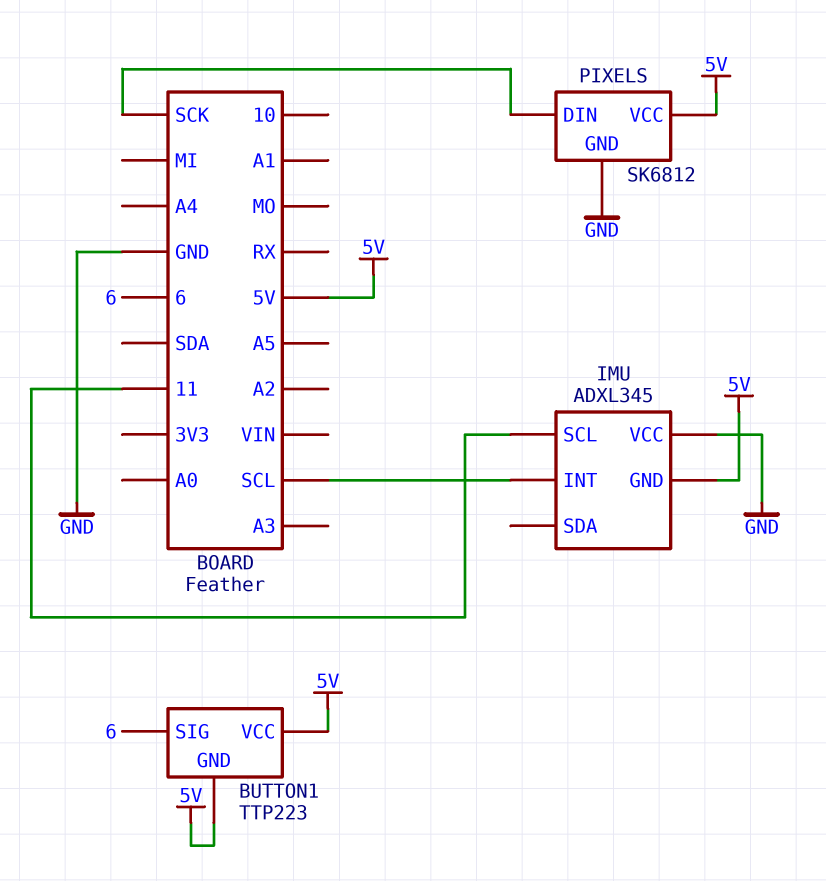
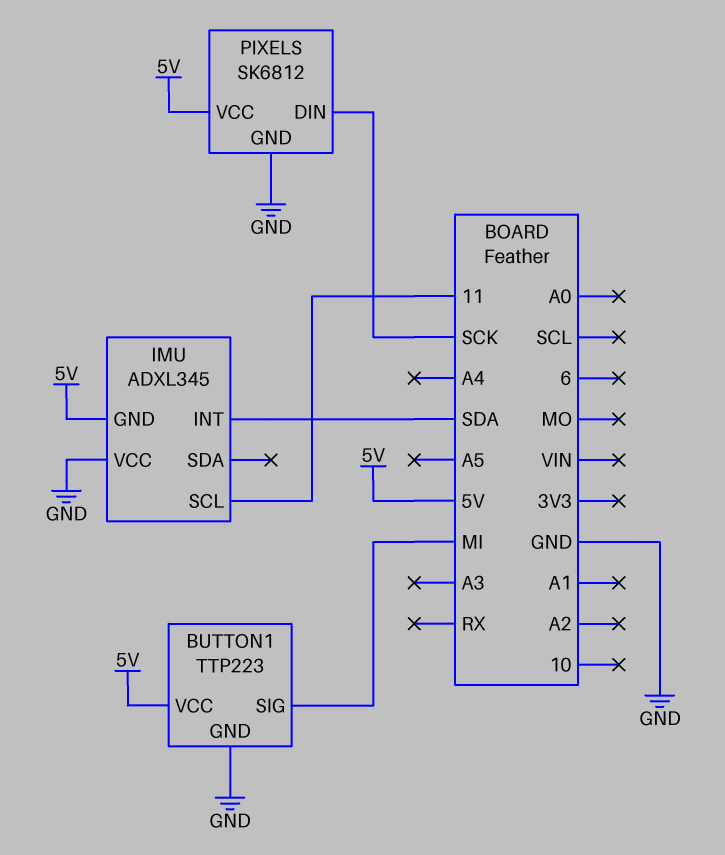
BUTTON1 pin GND: 5V -> GND
BUTTON1 pin SIG: 6 -> MI
IMU pin INT: SCL -> SDA

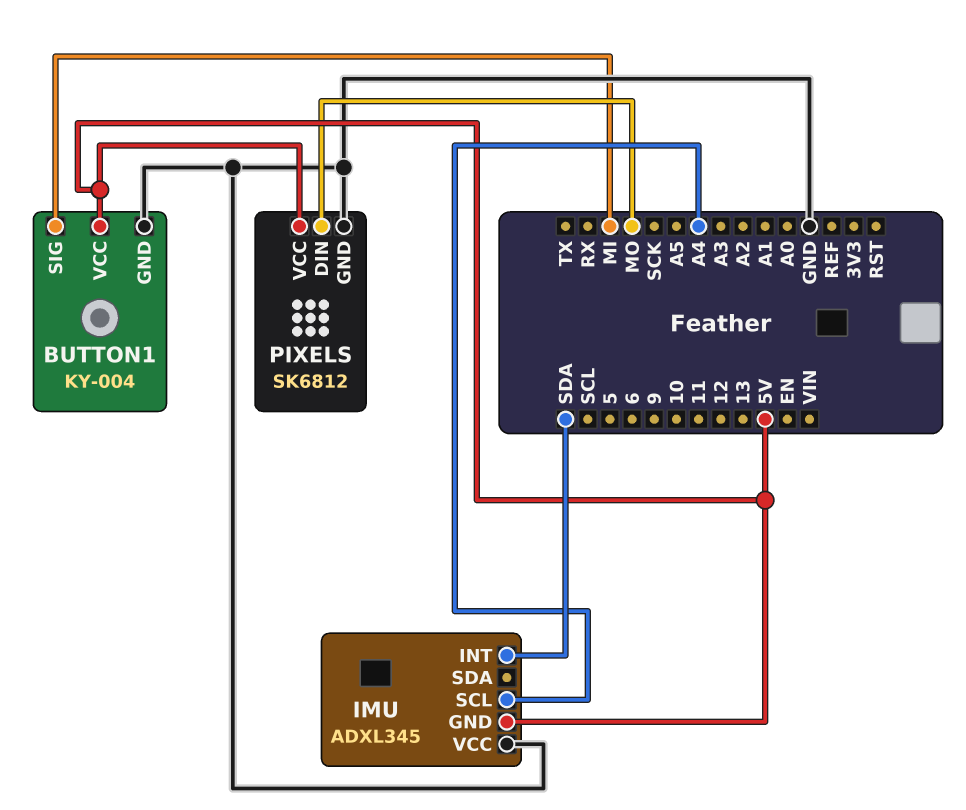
BUTTON1: TTP223 -> KY-004
IMU pin SCL: 11 -> A4
PIXELS pin DIN: SCK -> MO

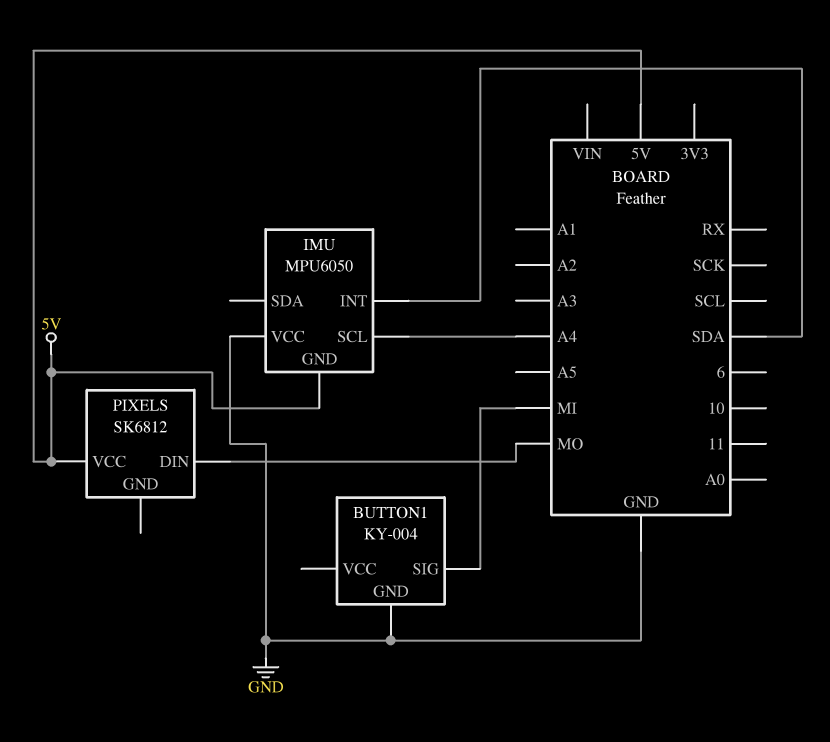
BUTTON1 pin VCC: 5V -> none
IMU: ADXL345 -> MPU6050
PIXELS pin GND: GND -> none

